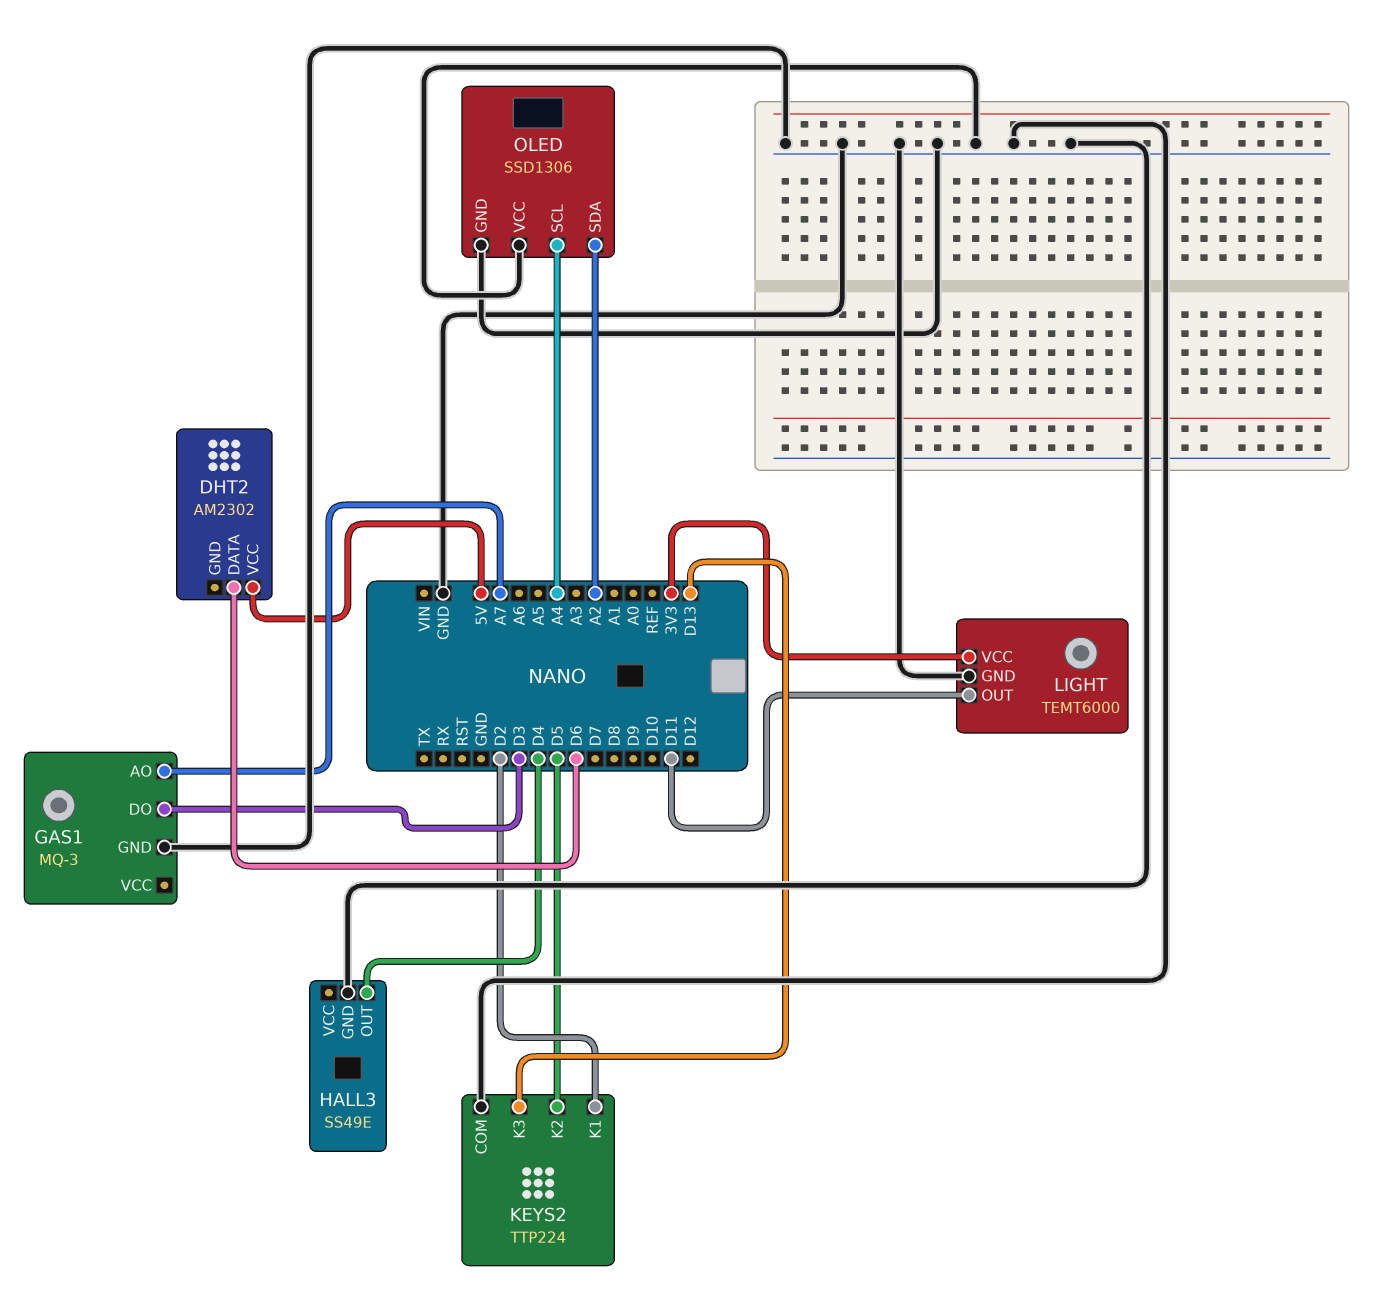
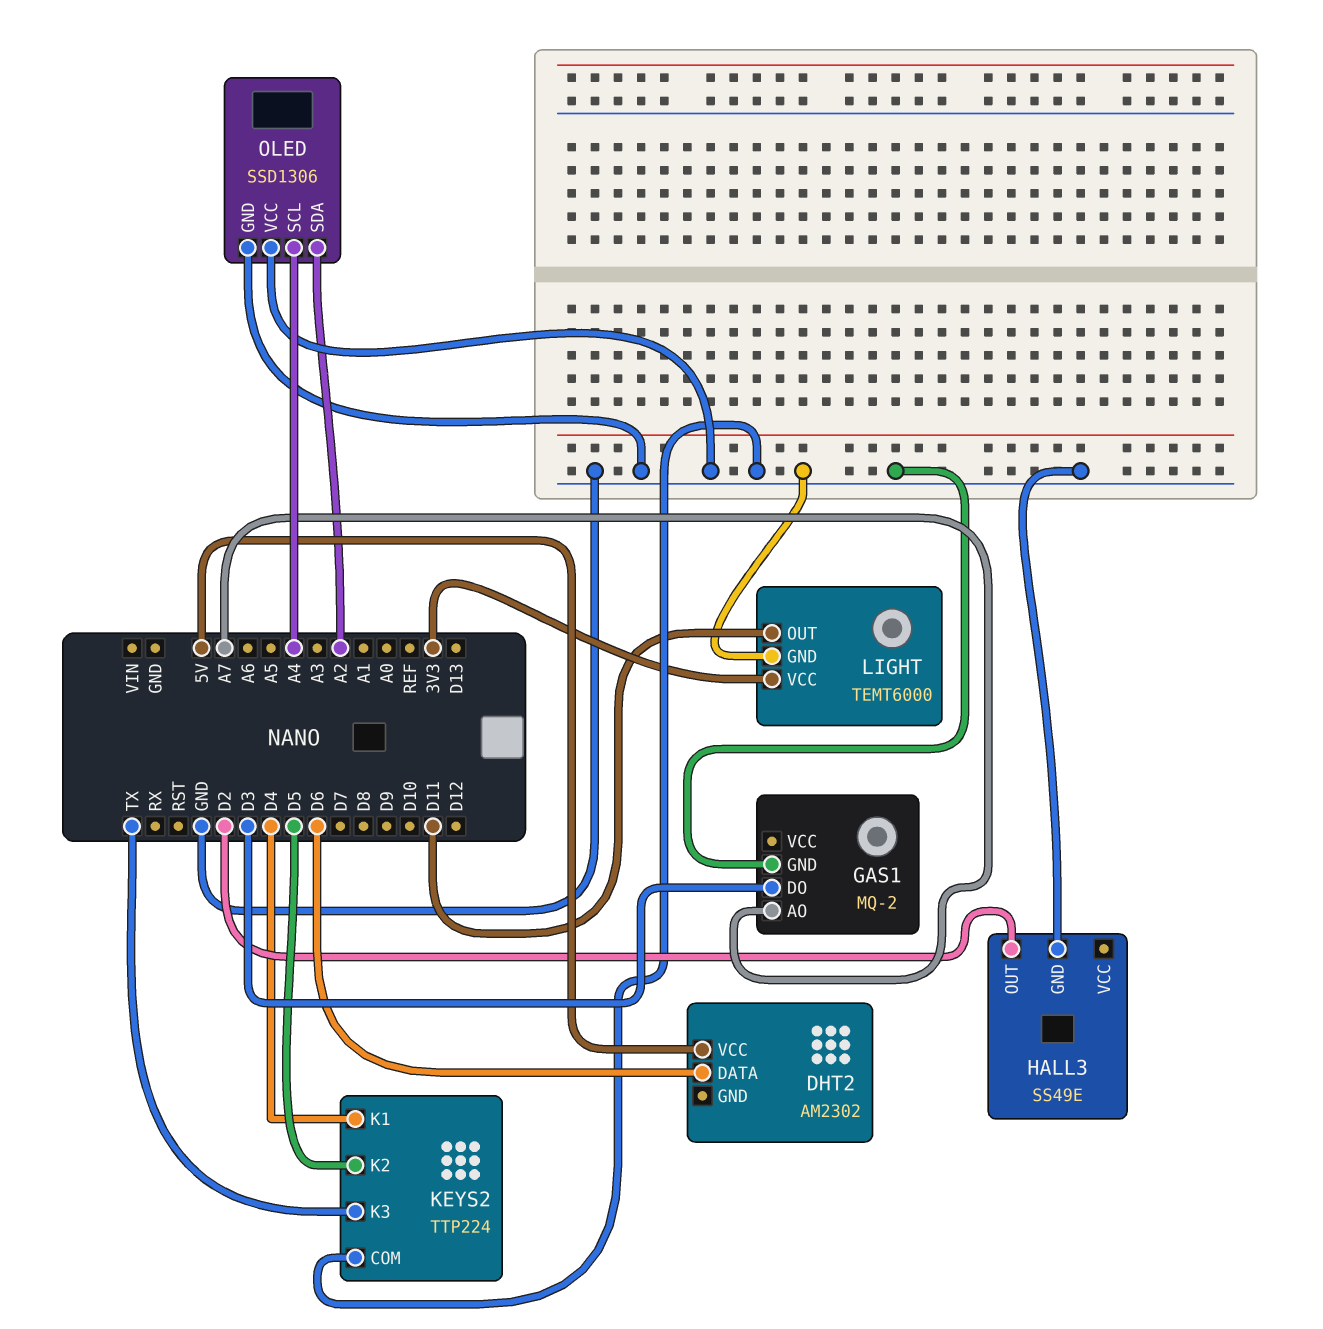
GAS1: MQ-3 -> MQ-2
HALL3 pin OUT: D4 -> D2
KEYS2 pin K1: D2 -> D4
KEYS2 pin K3: D13 -> TX

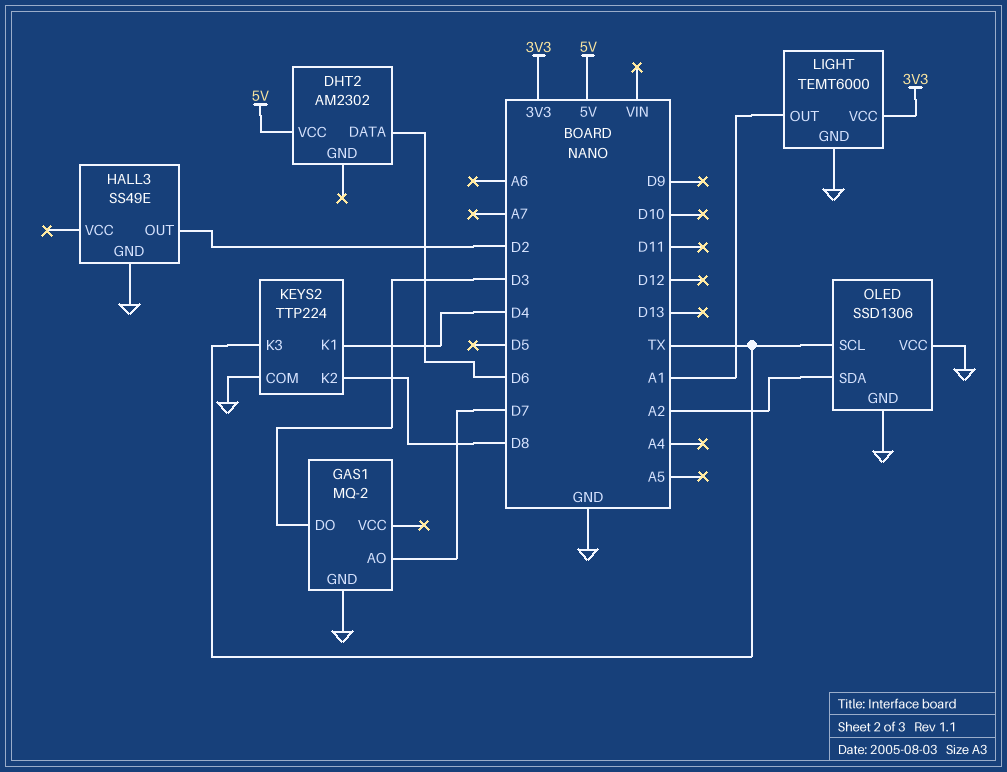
GAS1 pin AO: A7 -> D7
KEYS2 pin K2: D5 -> D8
LIGHT pin OUT: D11 -> A1
OLED pin SCL: A4 -> TX

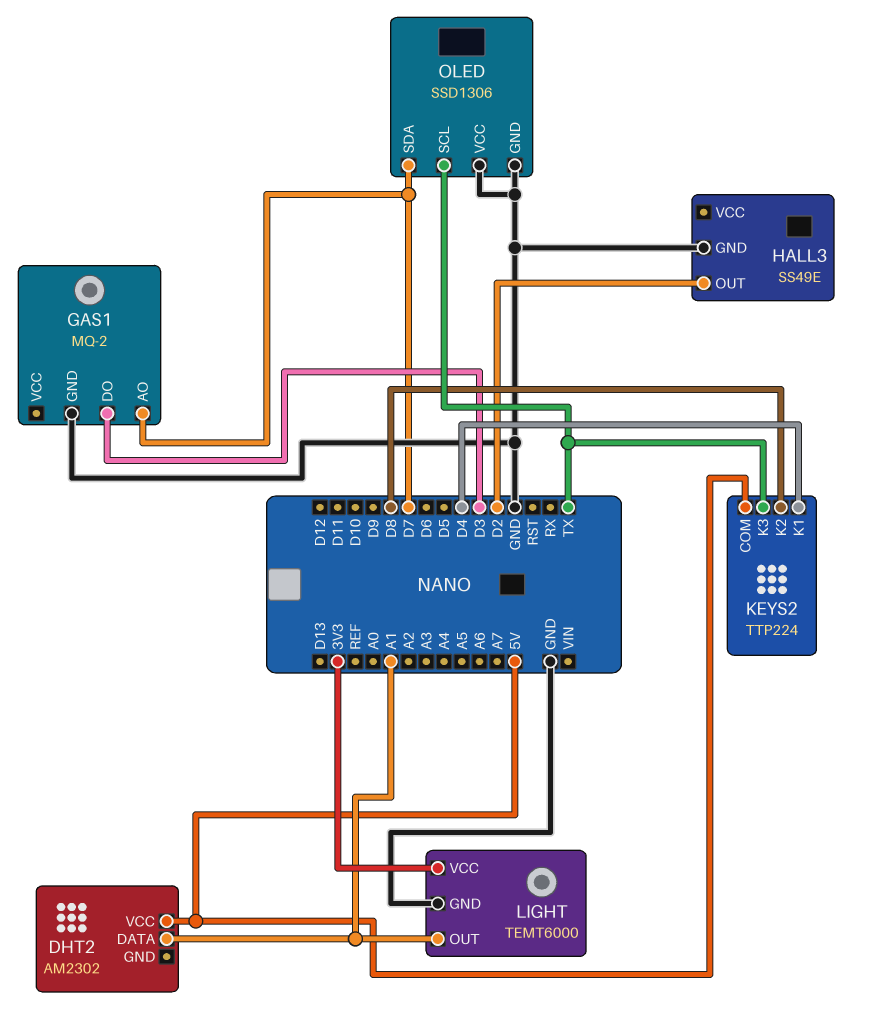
DHT2 pin DATA: D6 -> A1
KEYS2 pin COM: GND -> 5V
OLED pin SDA: A2 -> D7

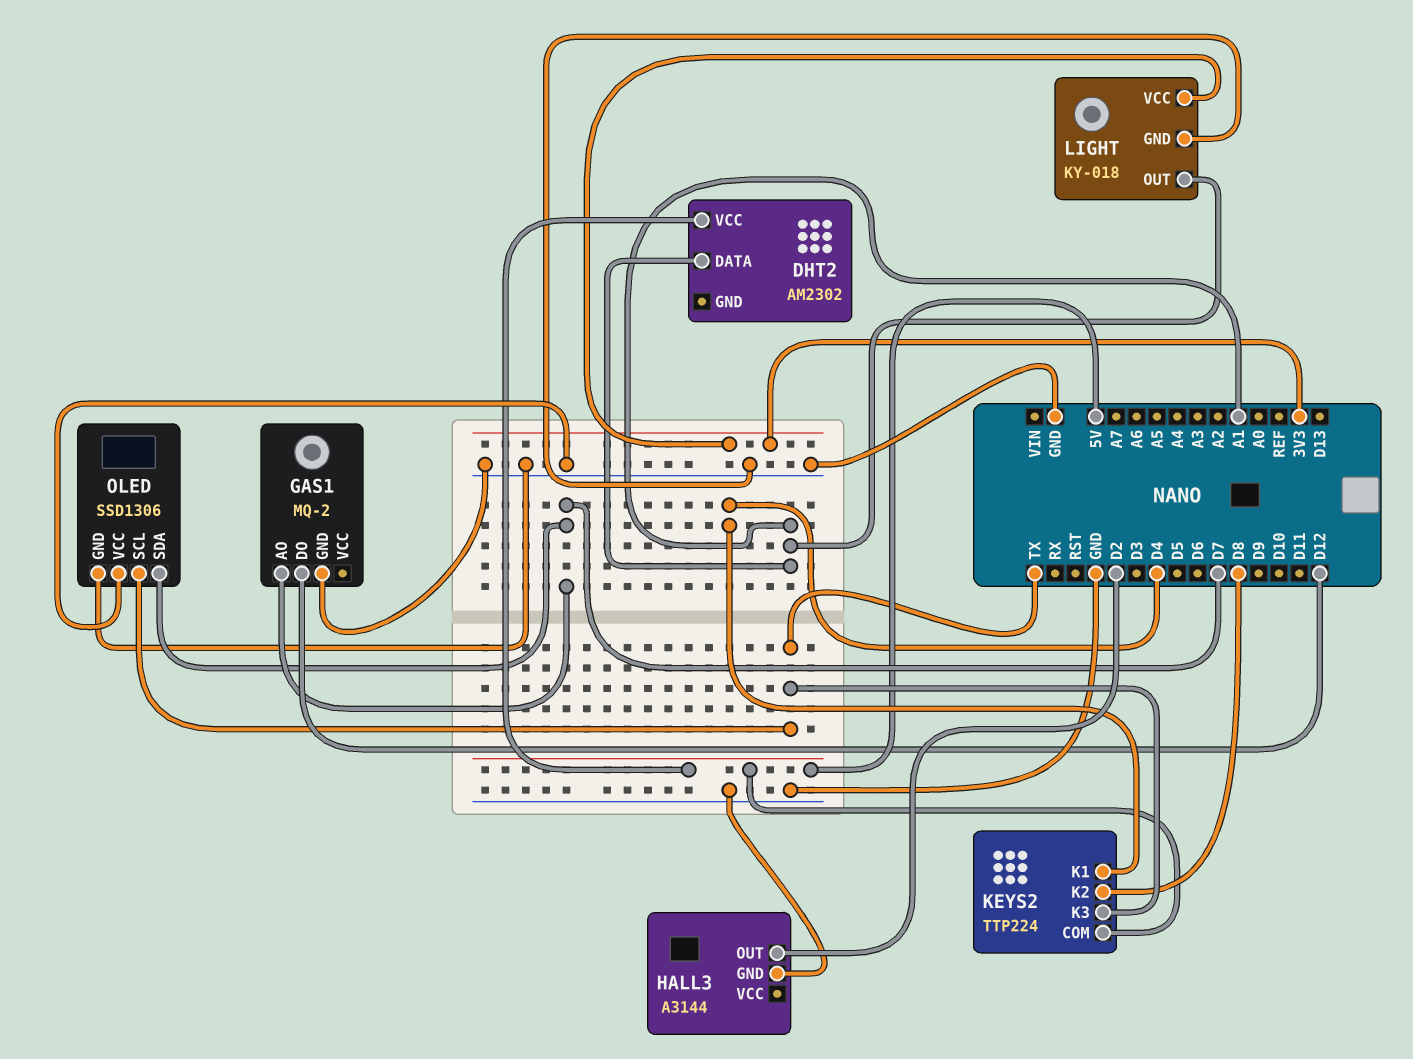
GAS1 pin DO: D3 -> D12
HALL3: SS49E -> A3144
LIGHT: TEMT6000 -> KY-018

